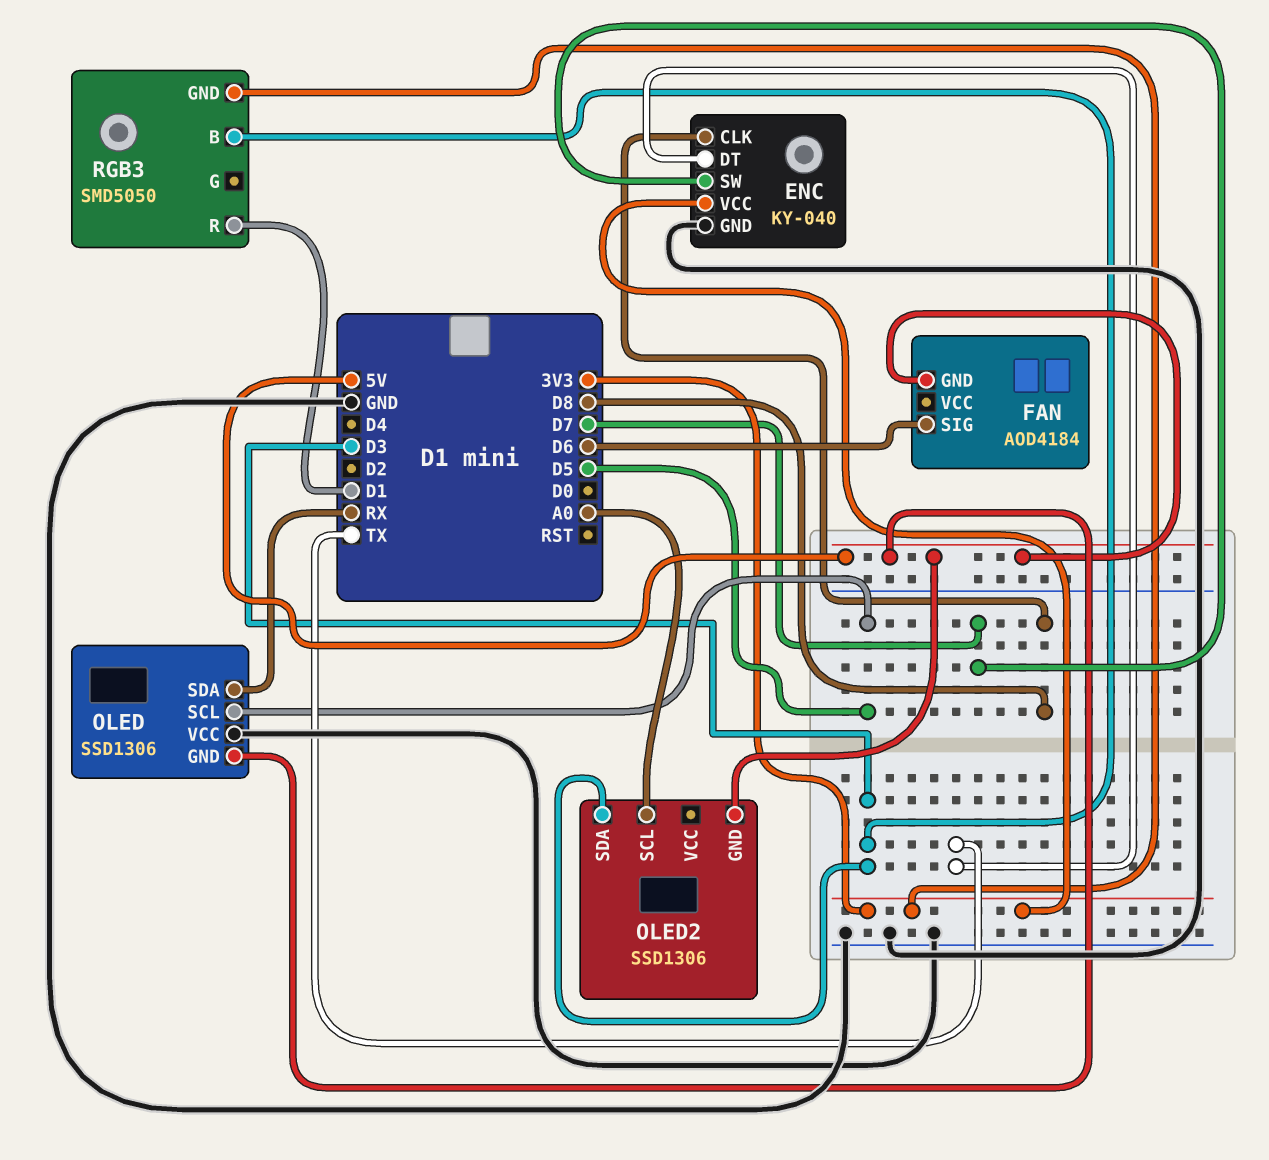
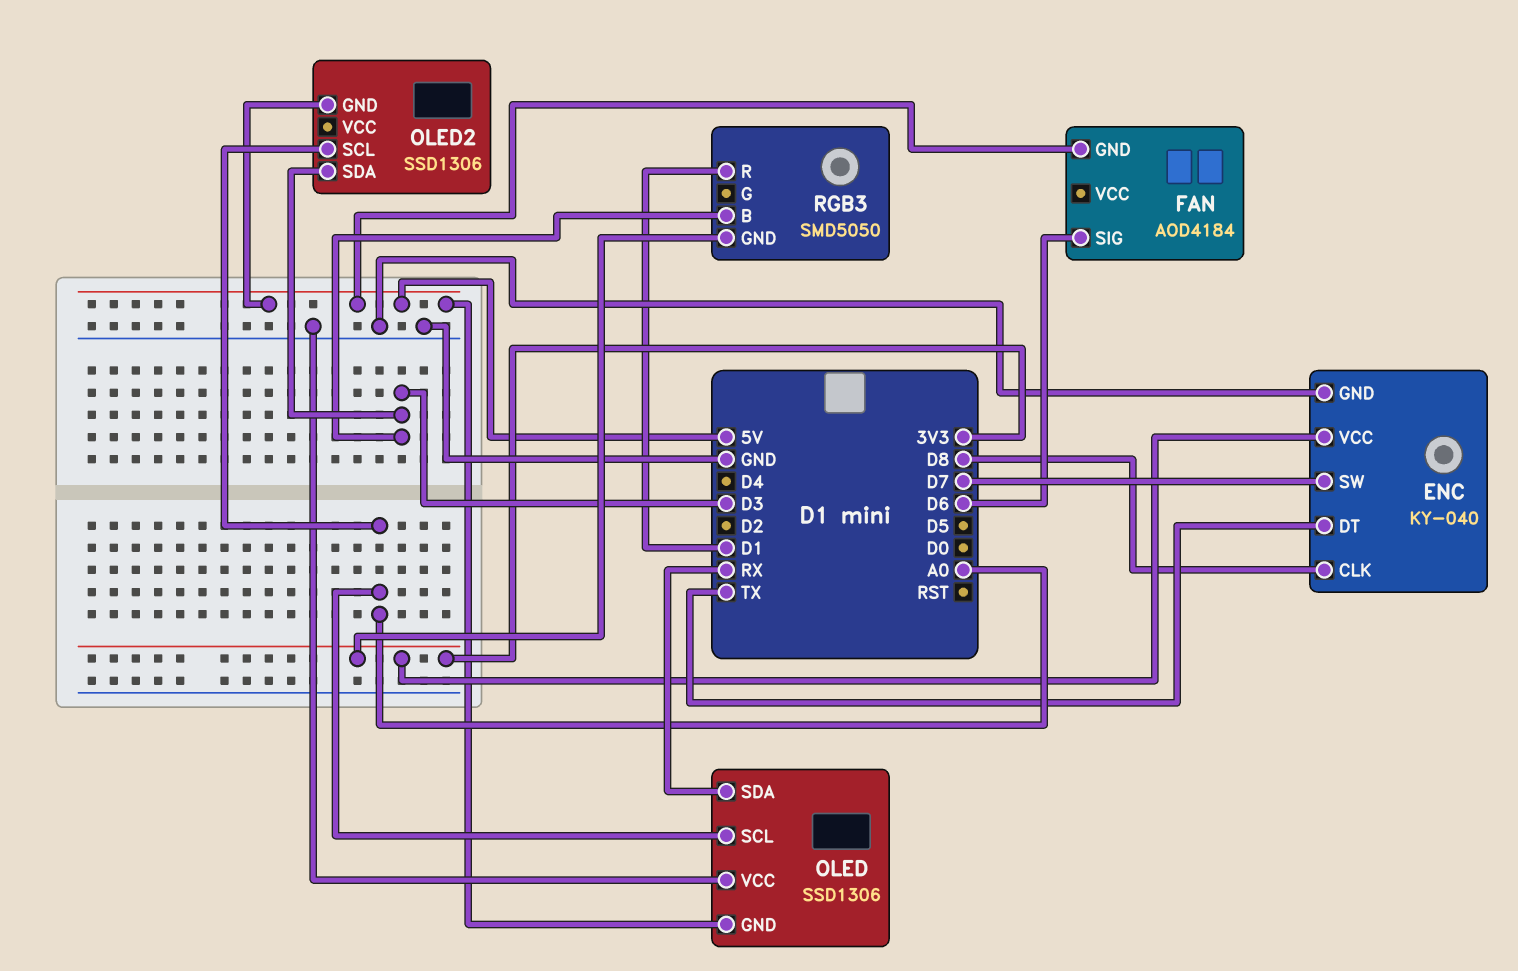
OLED pin SCL: D5 -> A0

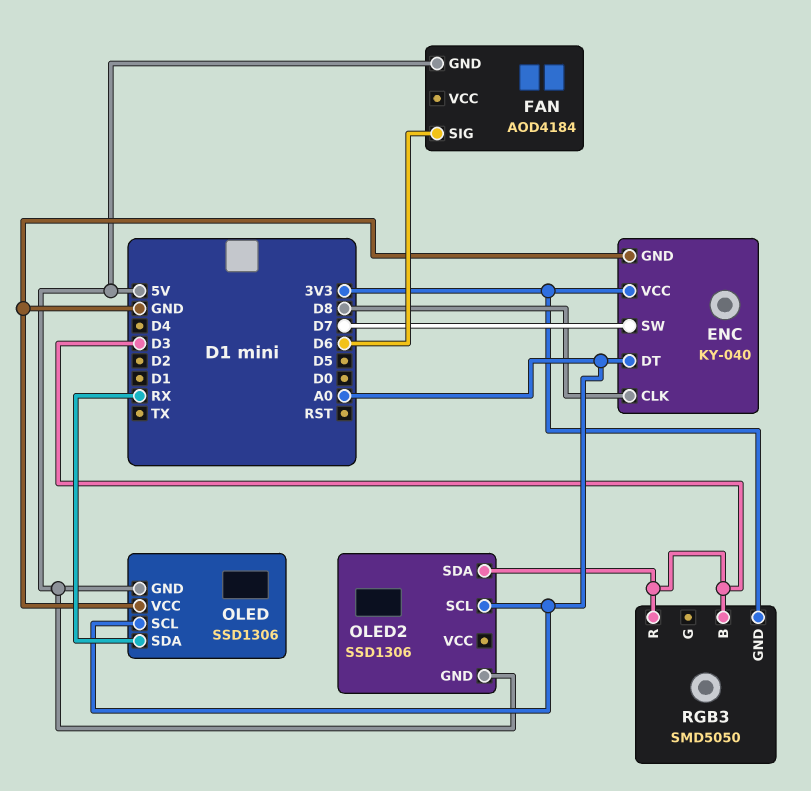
ENC pin DT: TX -> A0
RGB3 pin R: D1 -> D3

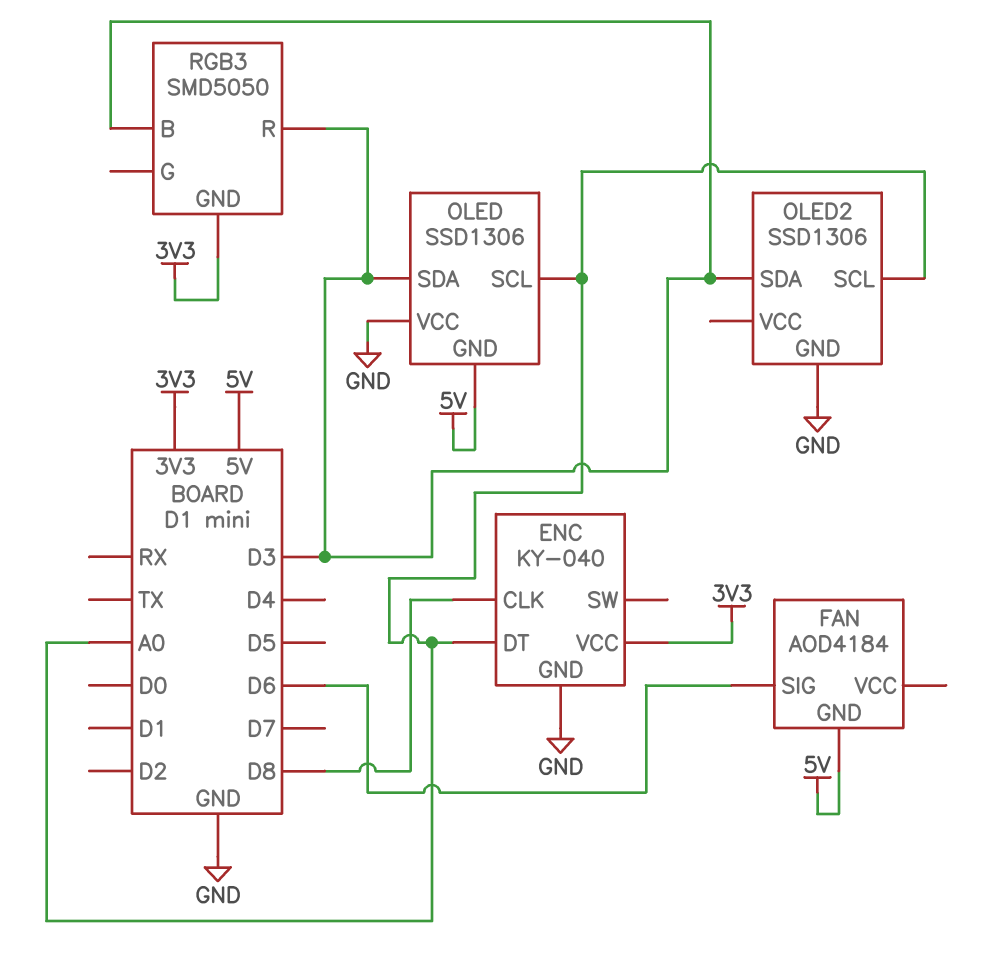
ENC pin SW: D7 -> none
OLED pin SDA: RX -> D3
OLED2 pin GND: 5V -> GND

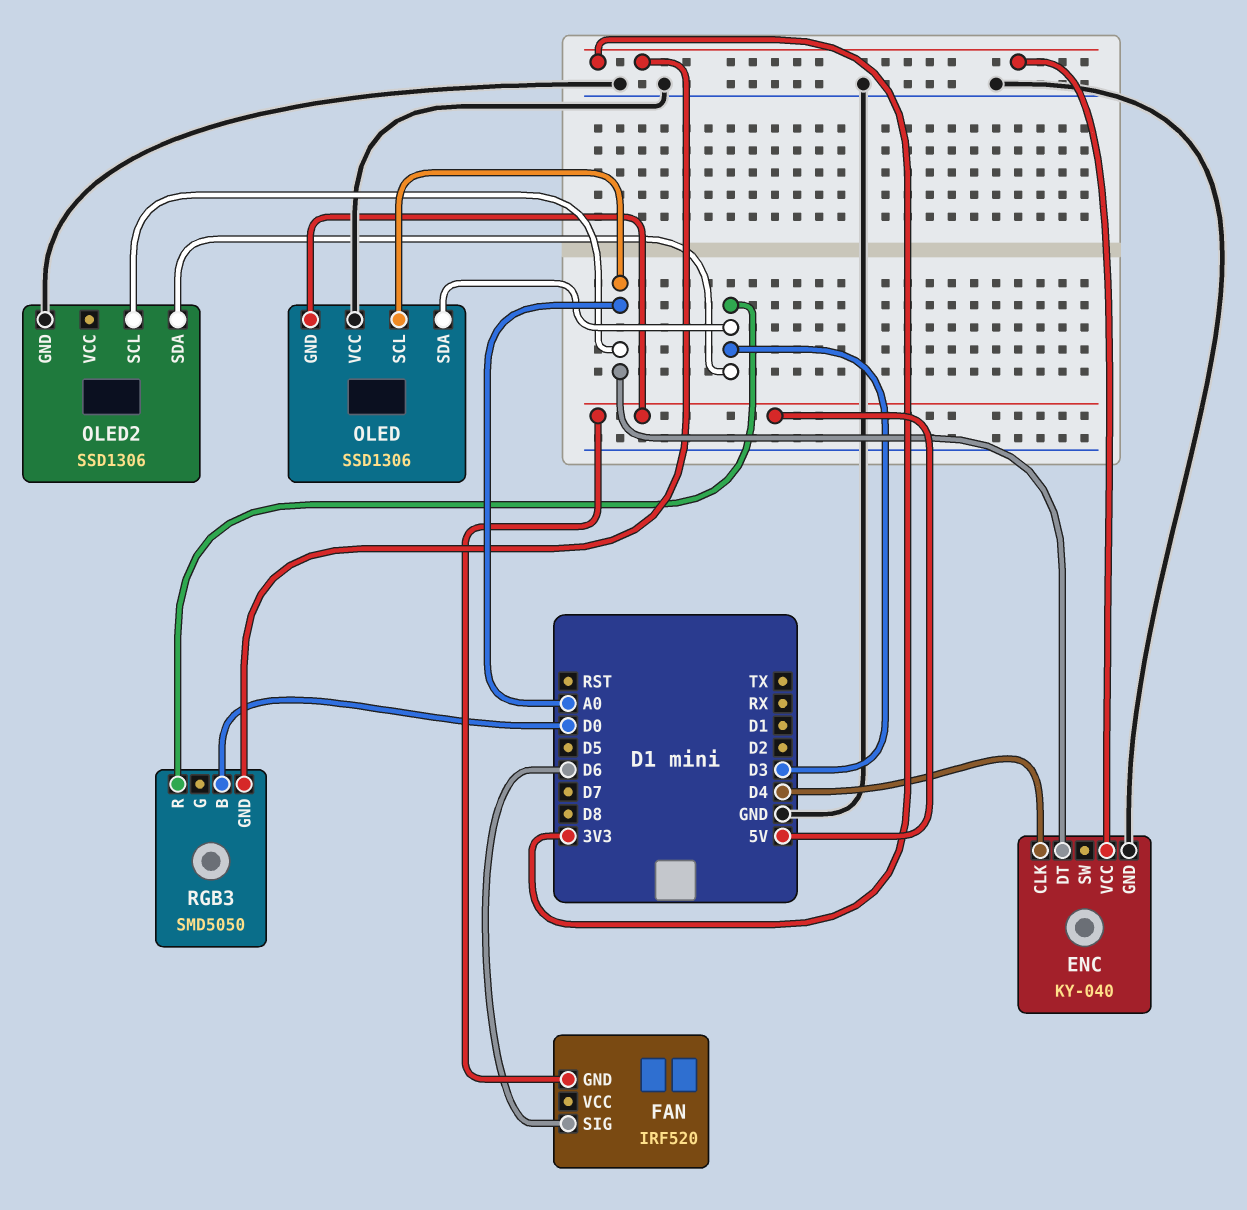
ENC pin CLK: D8 -> D4
FAN: AOD4184 -> IRF520
RGB3 pin B: D3 -> D0

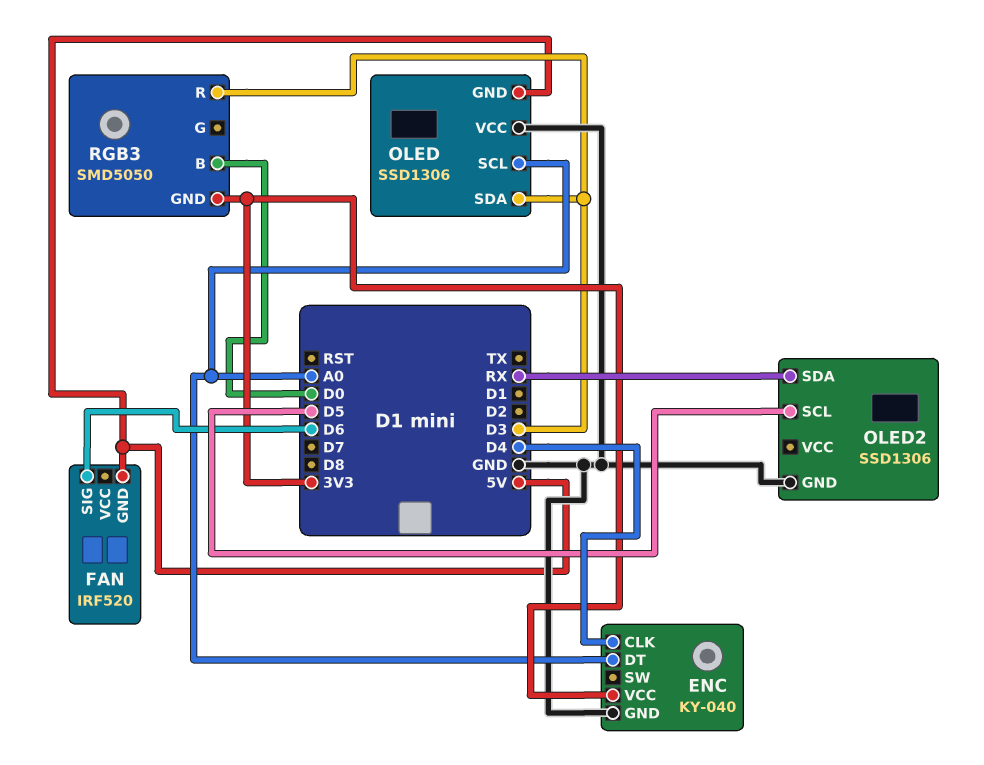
OLED2 pin SCL: A0 -> D5
OLED2 pin SDA: D3 -> RX

